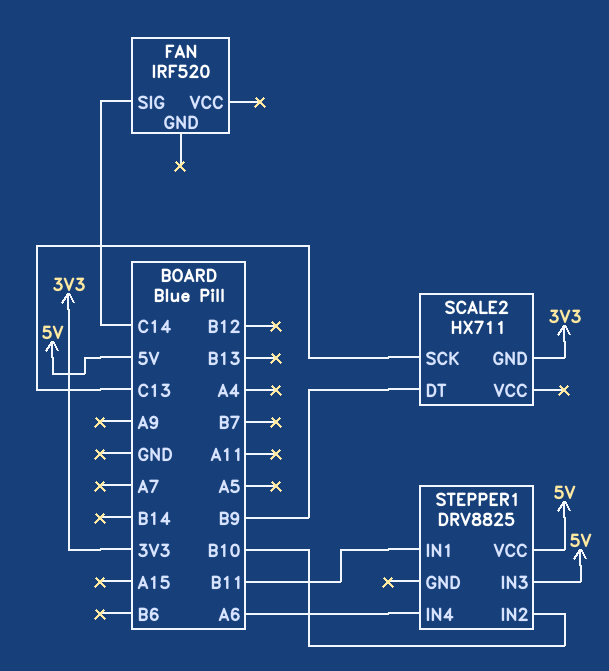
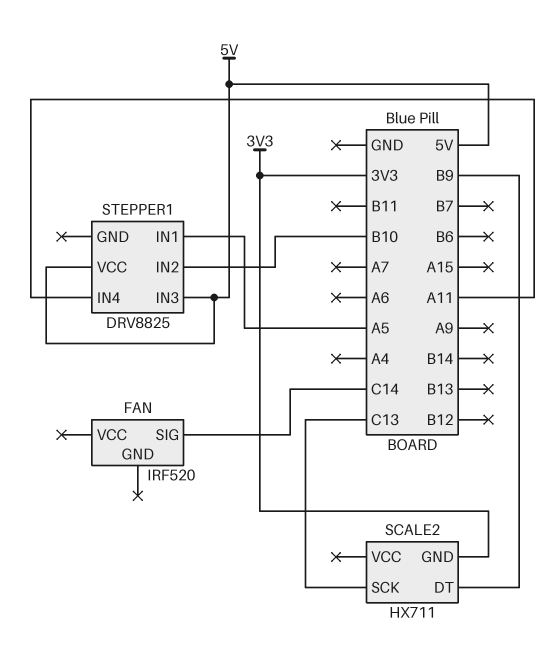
STEPPER1 pin IN1: B11 -> A5
STEPPER1 pin IN4: A6 -> A11

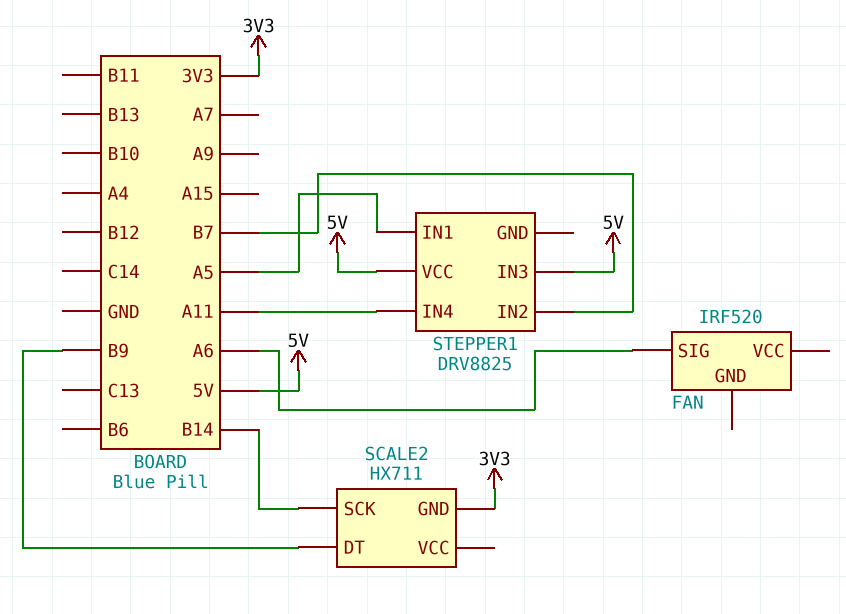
FAN pin SIG: C14 -> A6
SCALE2 pin SCK: C13 -> B14
STEPPER1 pin IN2: B10 -> B7

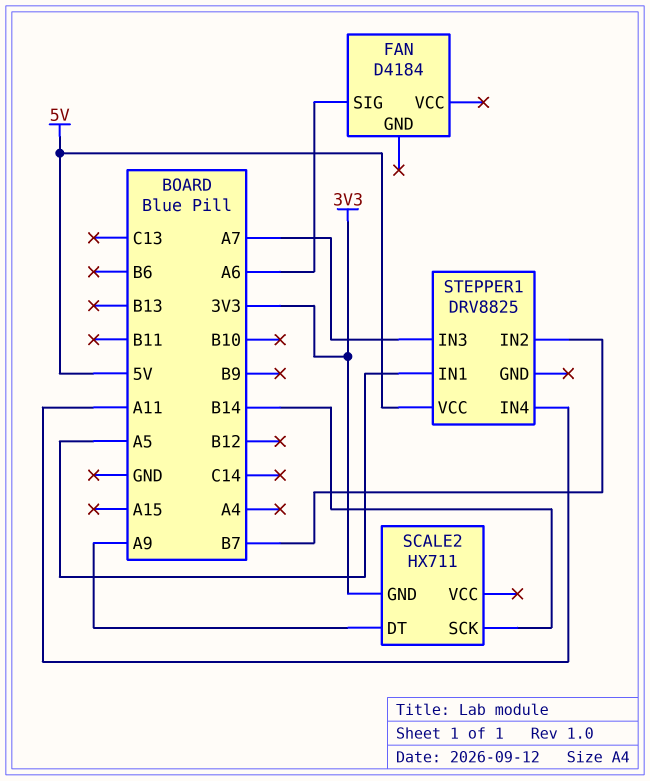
FAN: IRF520 -> D4184
SCALE2 pin DT: B9 -> A9
STEPPER1 pin IN3: 5V -> A7

